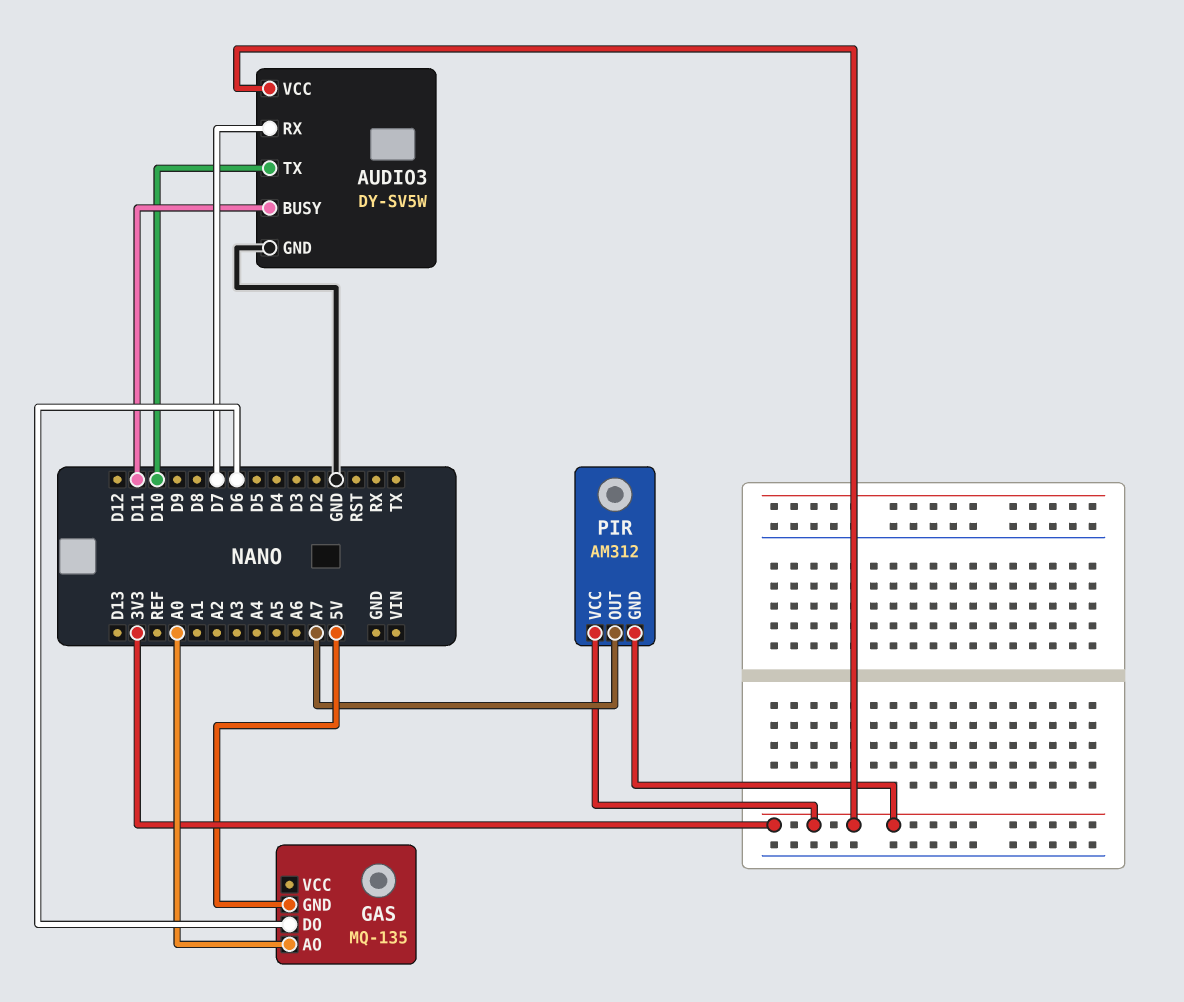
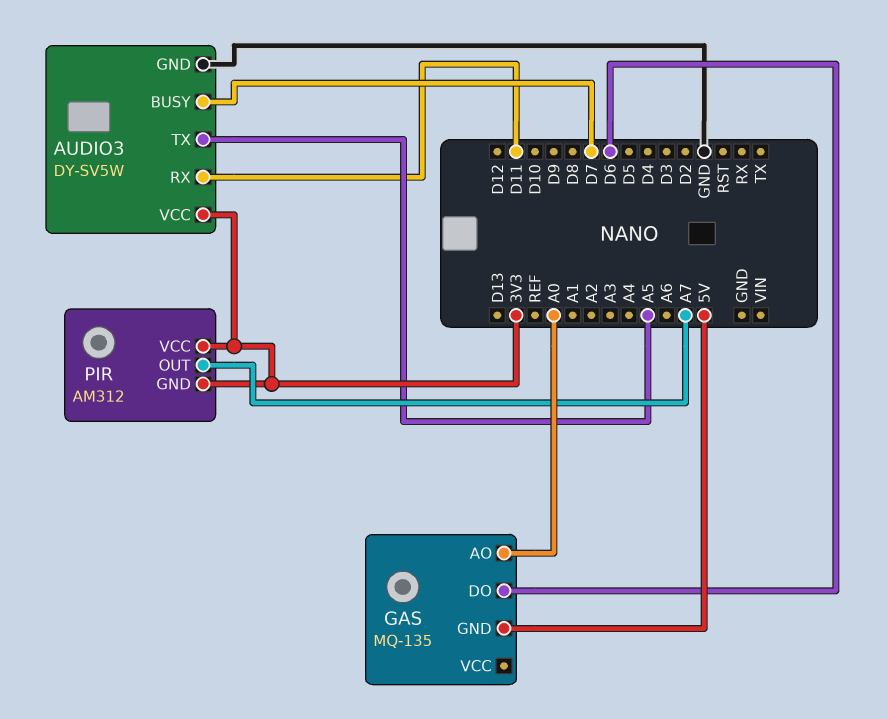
AUDIO3 pin BUSY: D11 -> D7
AUDIO3 pin RX: D7 -> D11
AUDIO3 pin TX: D10 -> A5

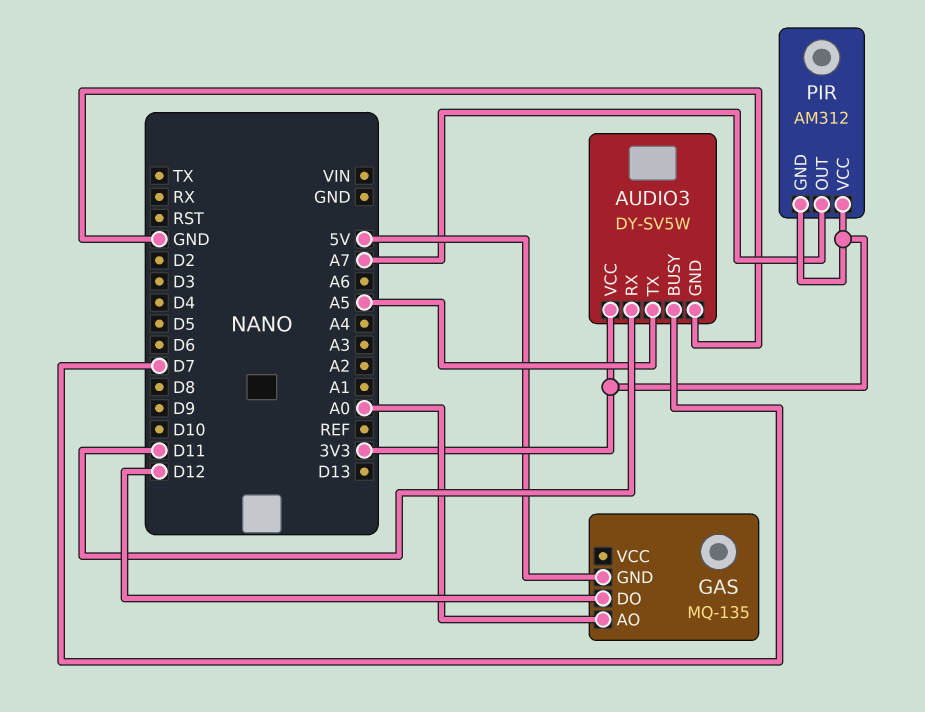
GAS pin DO: D6 -> D12

